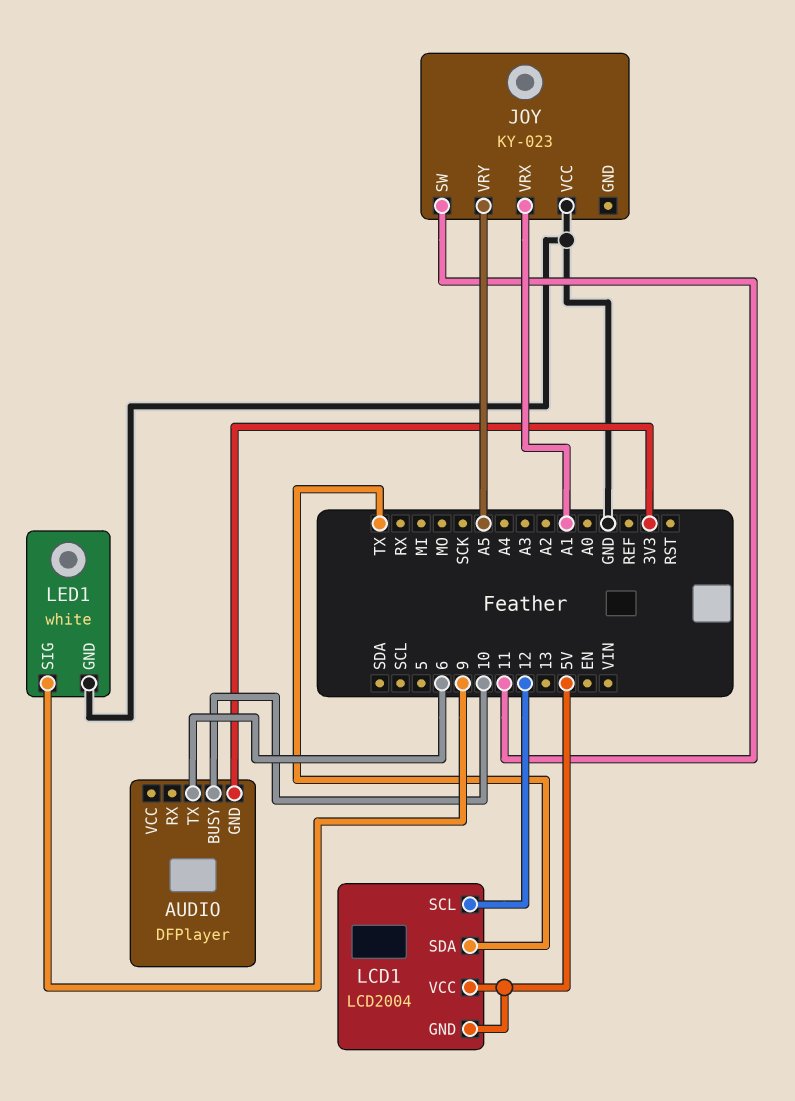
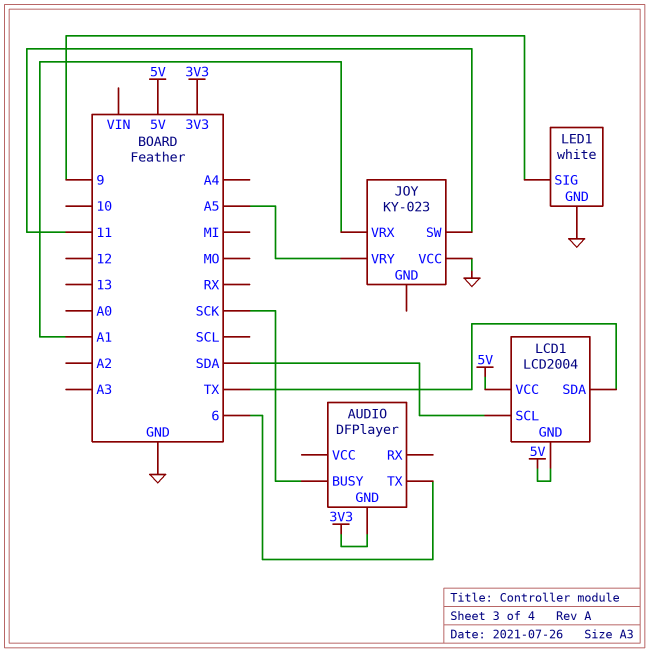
AUDIO pin BUSY: 10 -> SCK
LCD1 pin SCL: 12 -> SDA

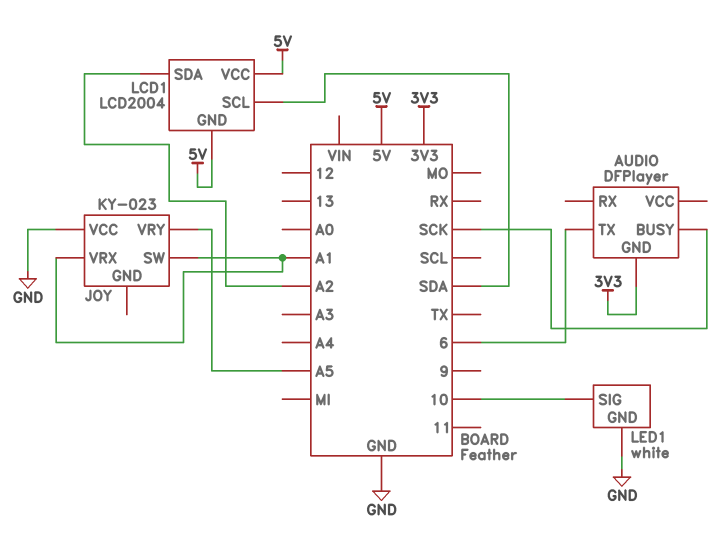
JOY pin SW: 11 -> A1
LCD1 pin SDA: TX -> A2
LED1 pin SIG: 9 -> 10

